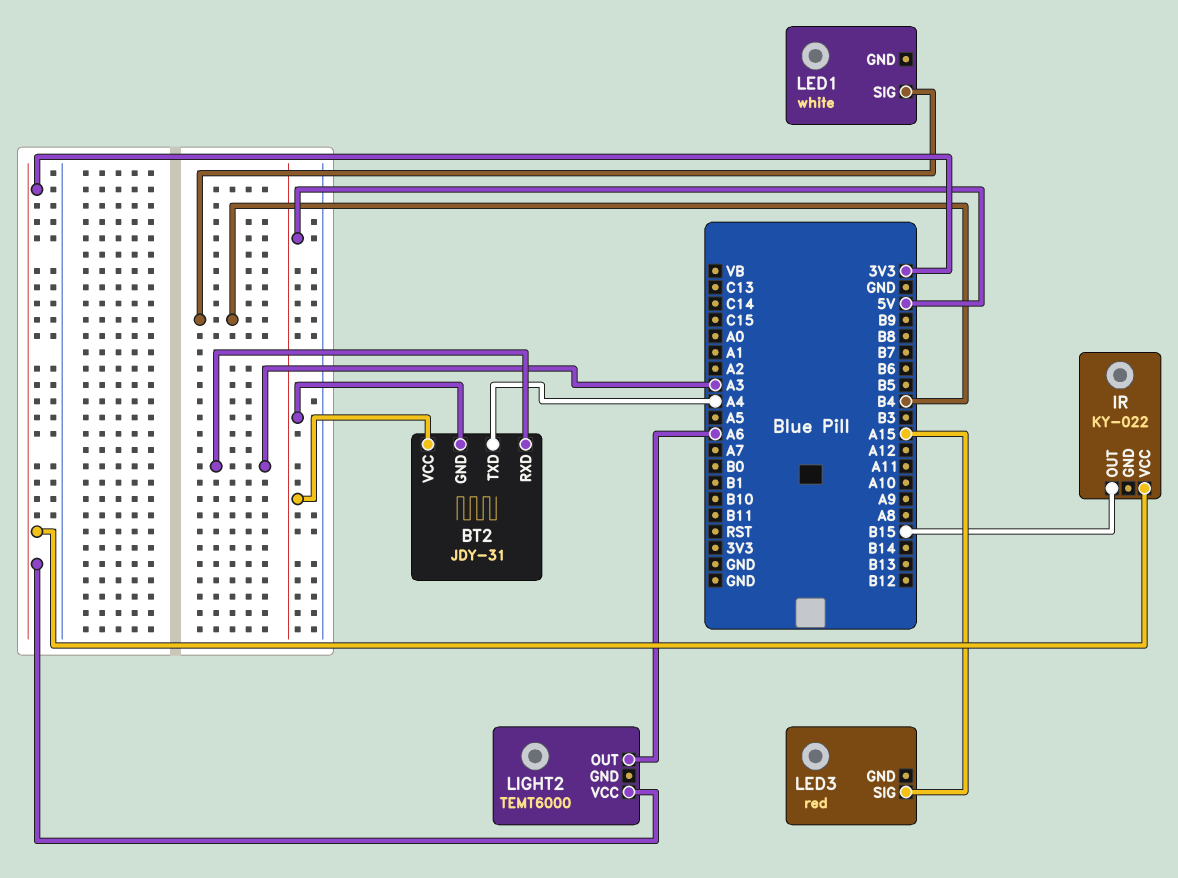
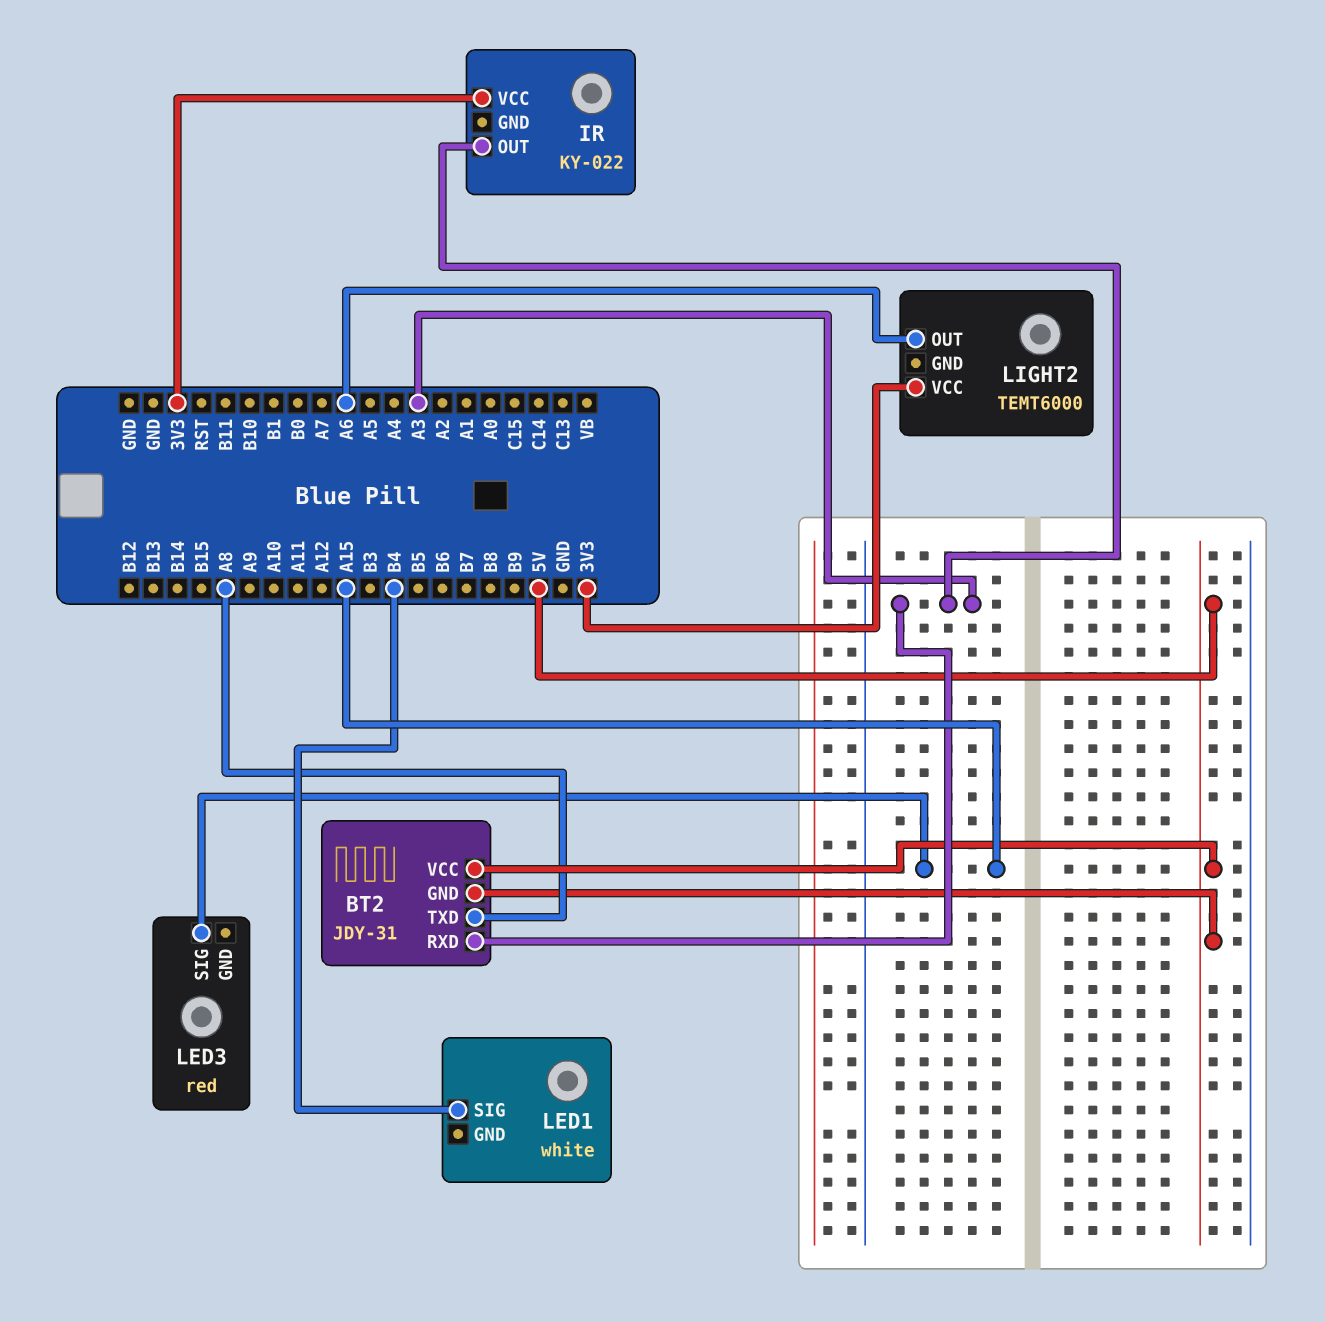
BT2 pin TXD: A4 -> A8
IR pin OUT: B15 -> A3

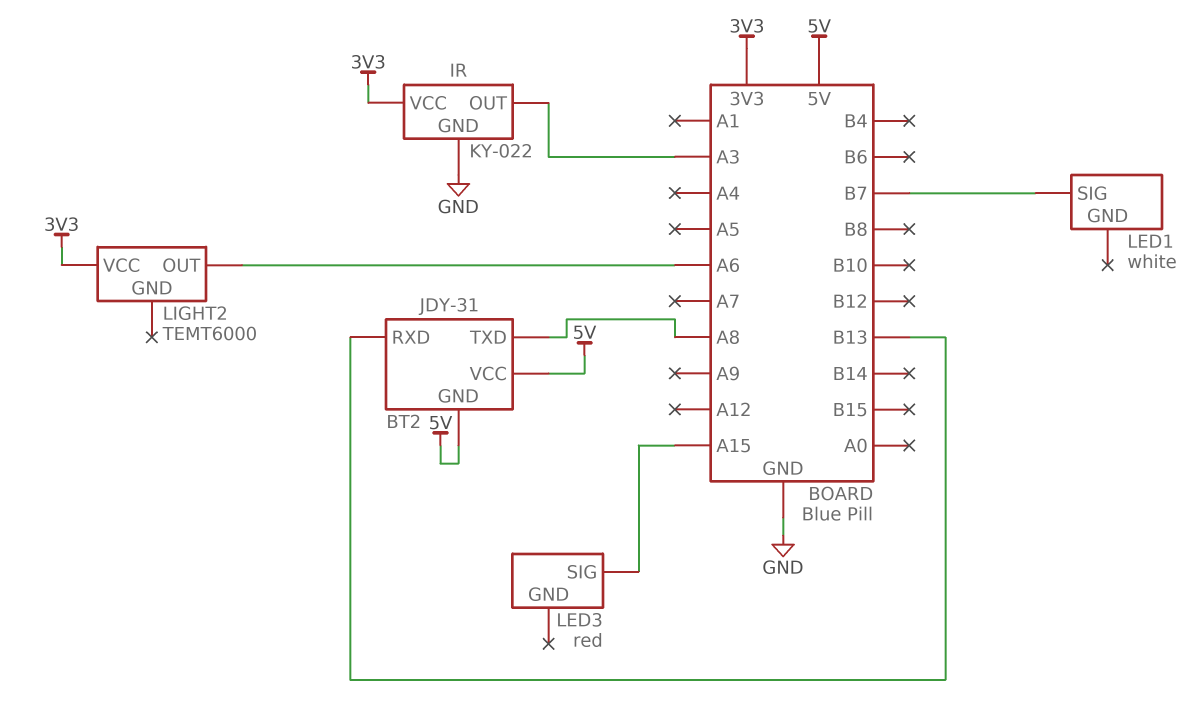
BT2 pin RXD: A3 -> B13
IR pin GND: none -> GND
LED1 pin SIG: B4 -> B7

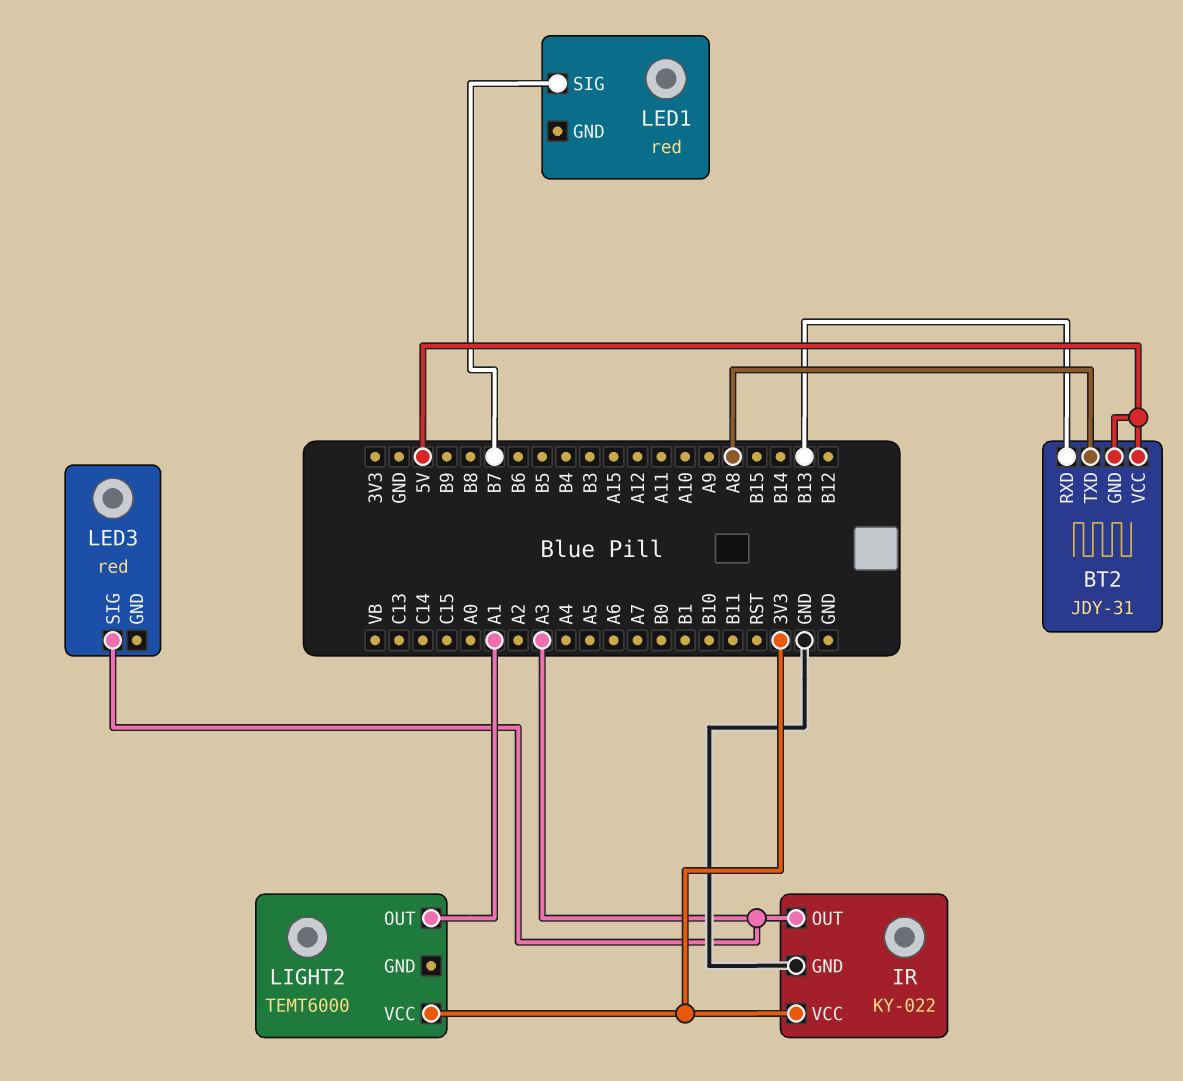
LED1: white -> red
LED3 pin SIG: A15 -> A3
LIGHT2 pin OUT: A6 -> A1

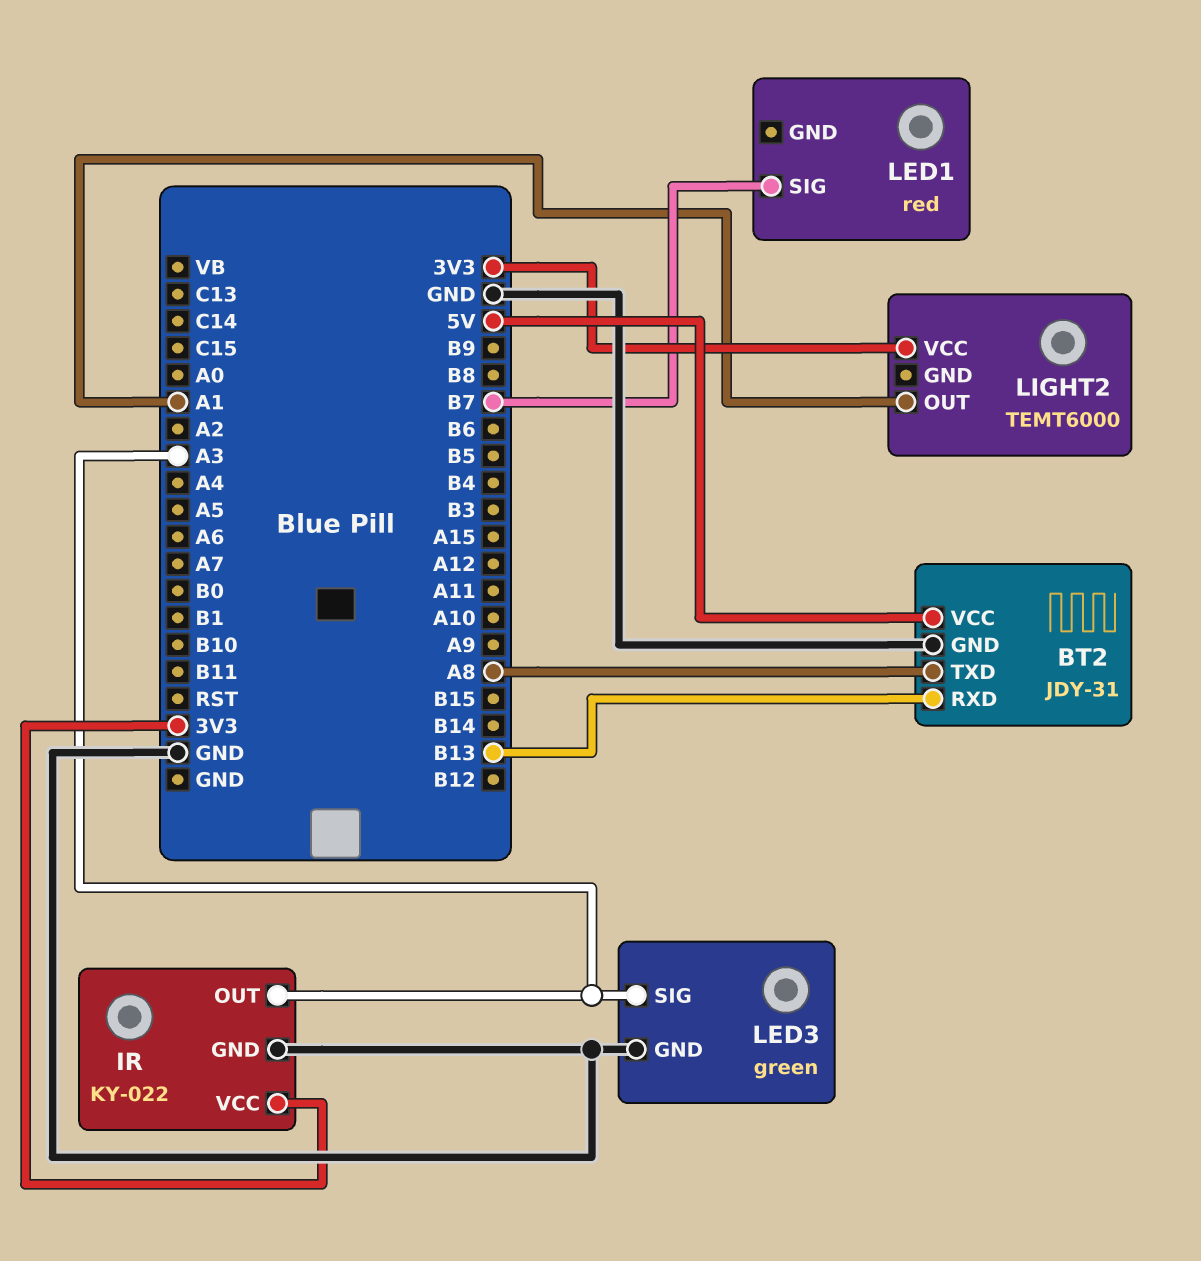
BT2 pin GND: 5V -> GND
LED3: red -> green
LED3 pin GND: none -> GND

